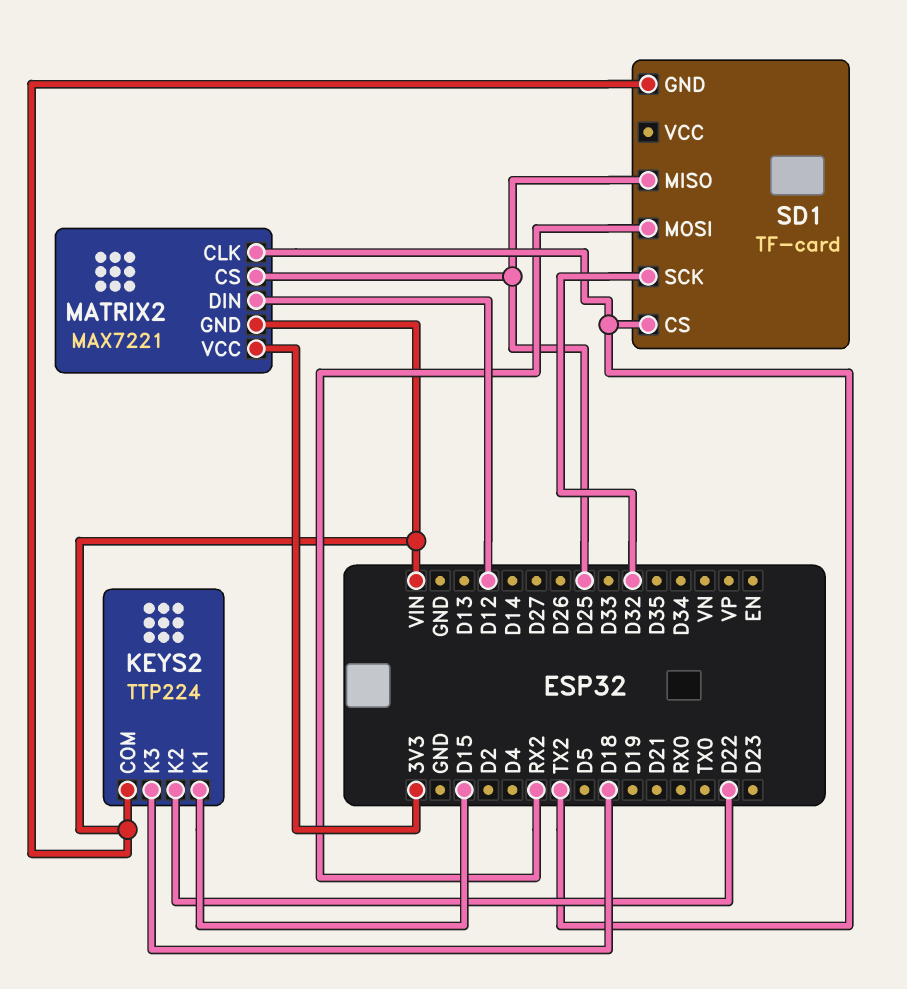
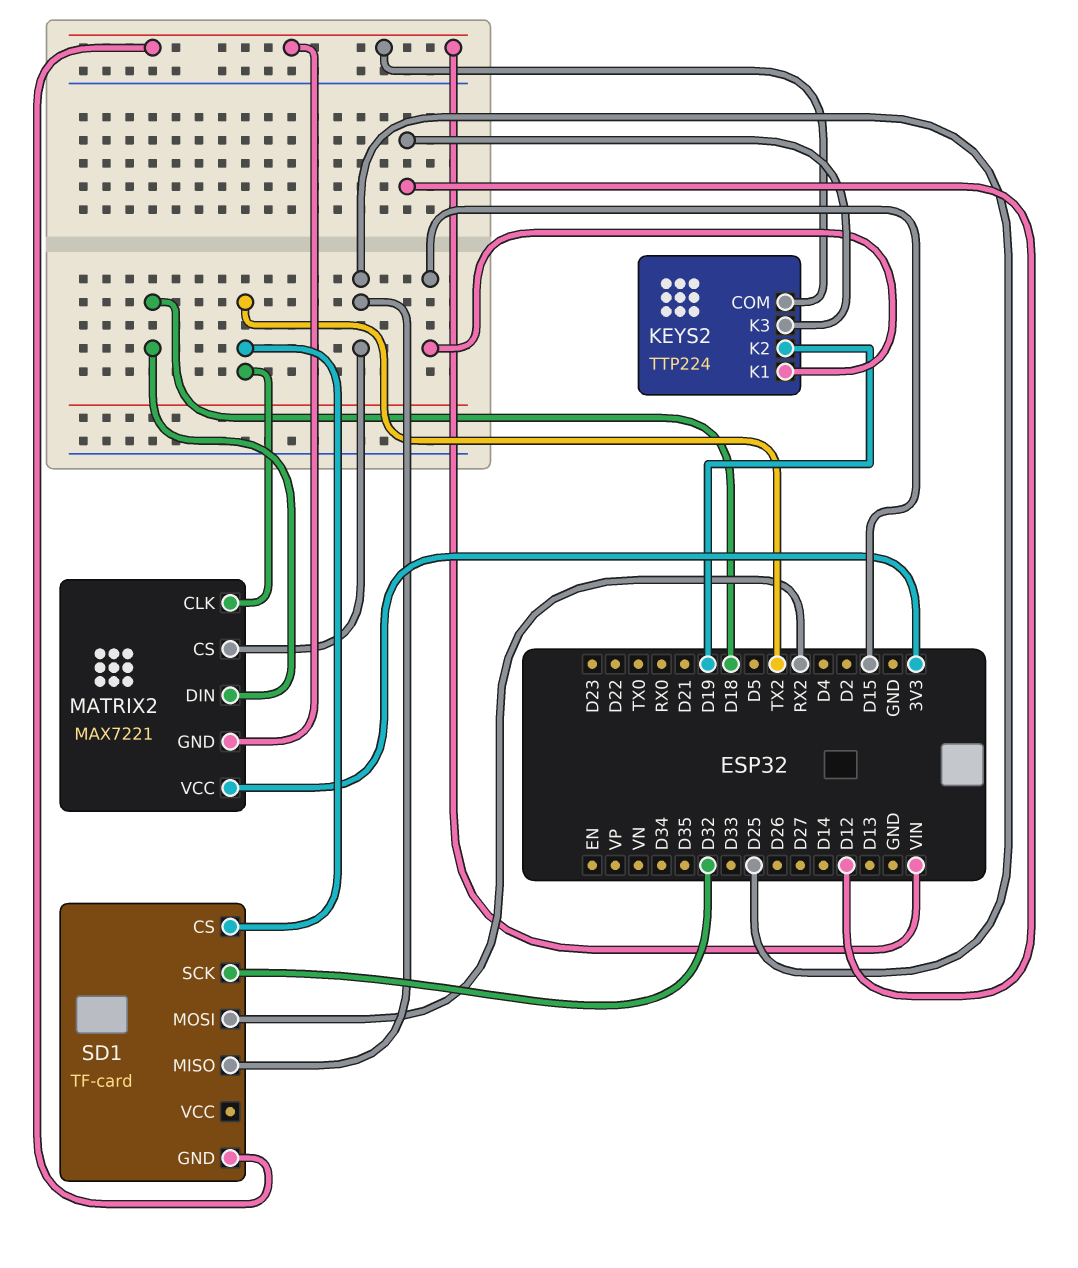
KEYS2 pin K2: D22 -> D19
KEYS2 pin K3: D18 -> D12
MATRIX2 pin DIN: D12 -> D18

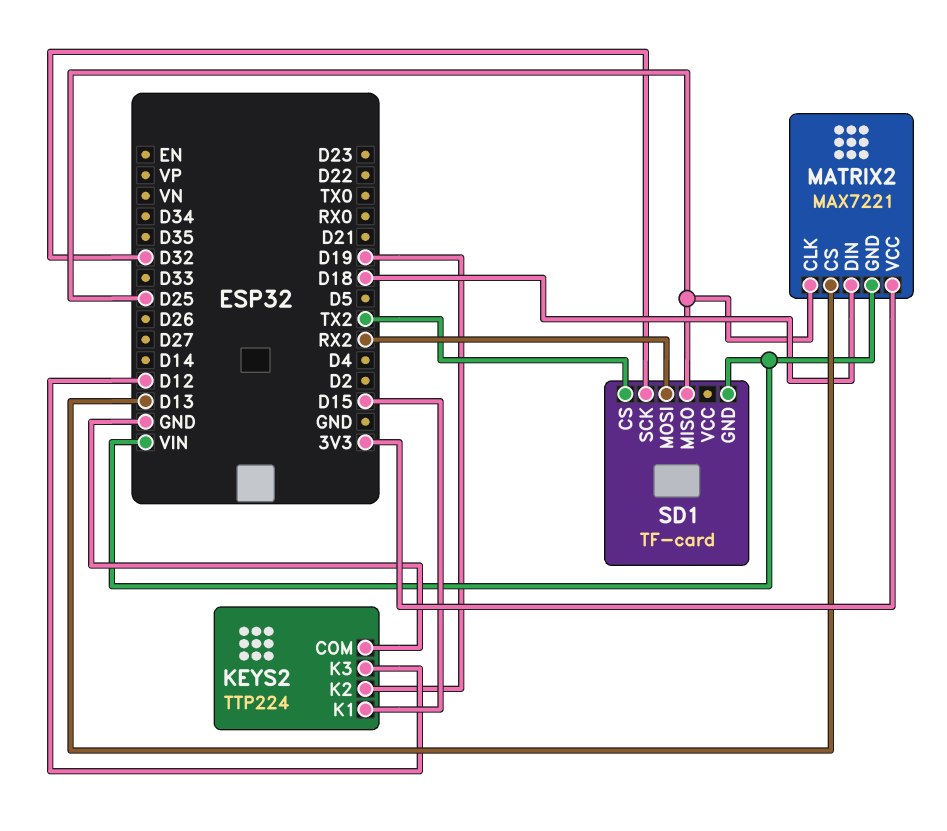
KEYS2 pin COM: VIN -> GND
MATRIX2 pin CLK: TX2 -> D25
MATRIX2 pin CS: D25 -> D13

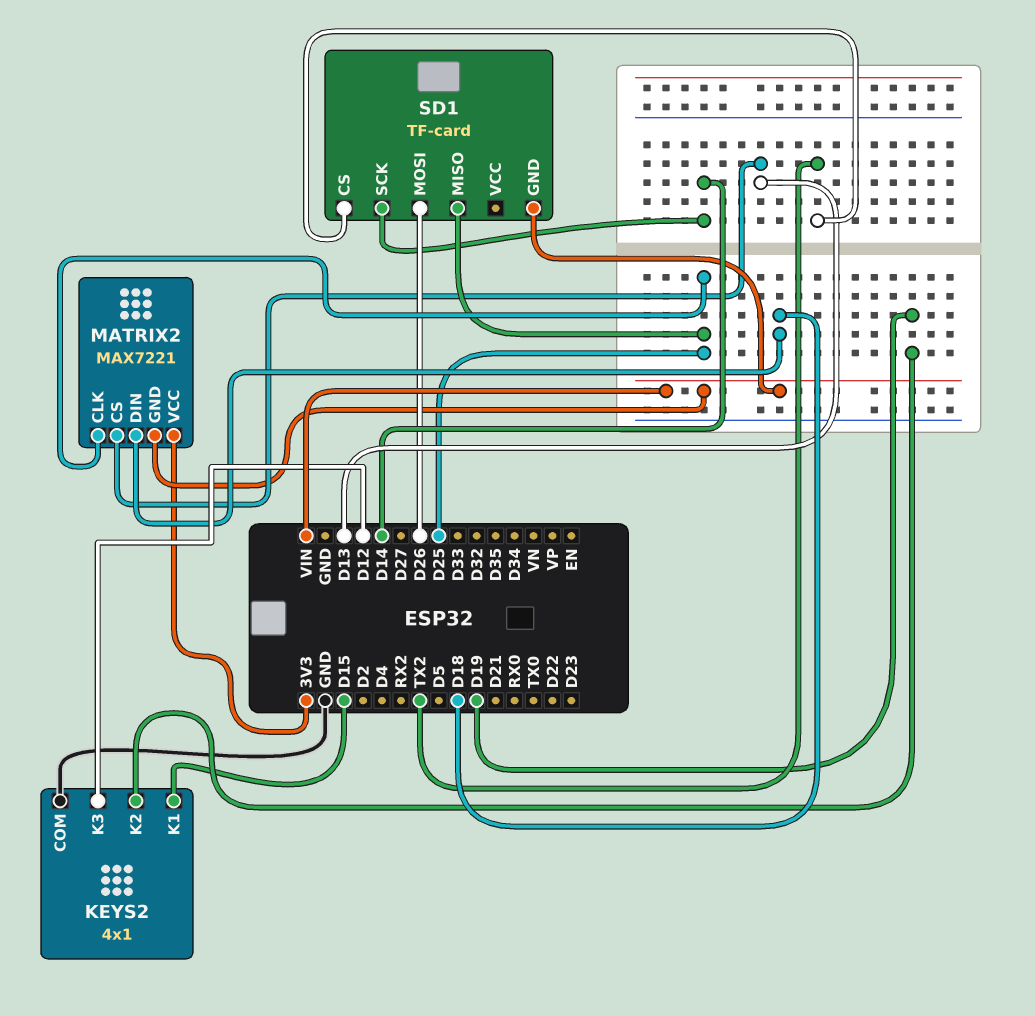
KEYS2: TTP224 -> 4x1
SD1 pin MOSI: RX2 -> D26
SD1 pin SCK: D32 -> D14

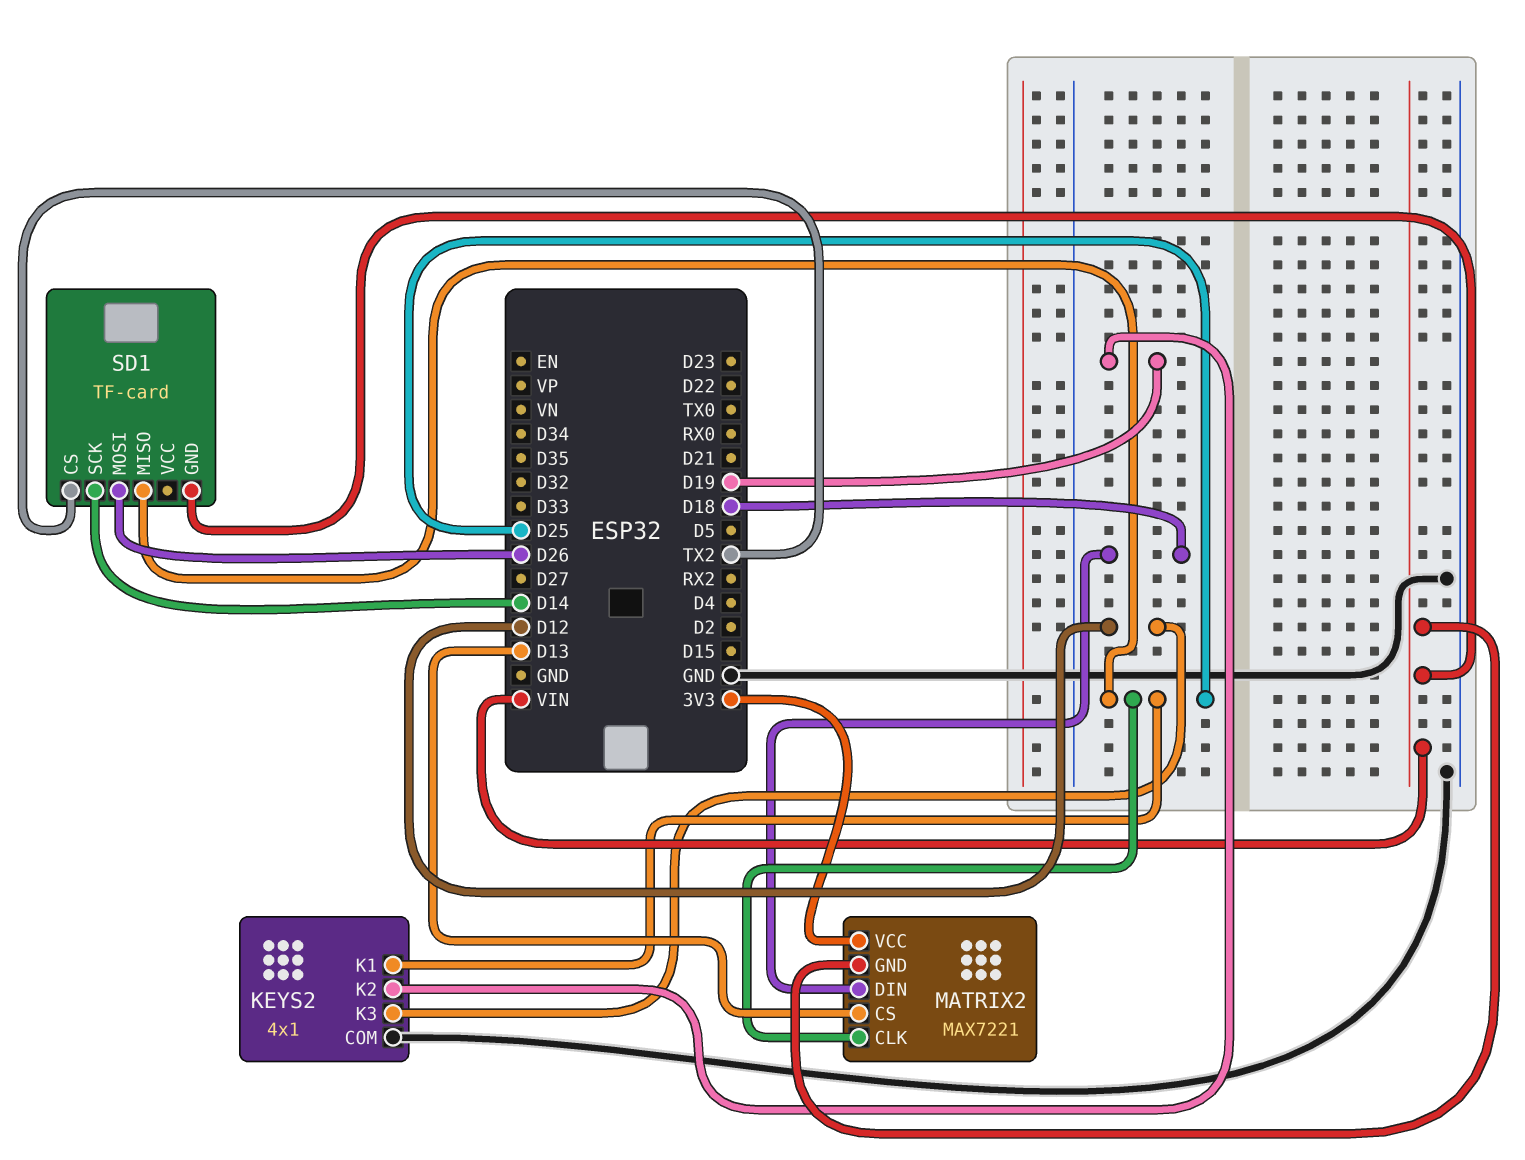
KEYS2 pin K1: D15 -> D25

